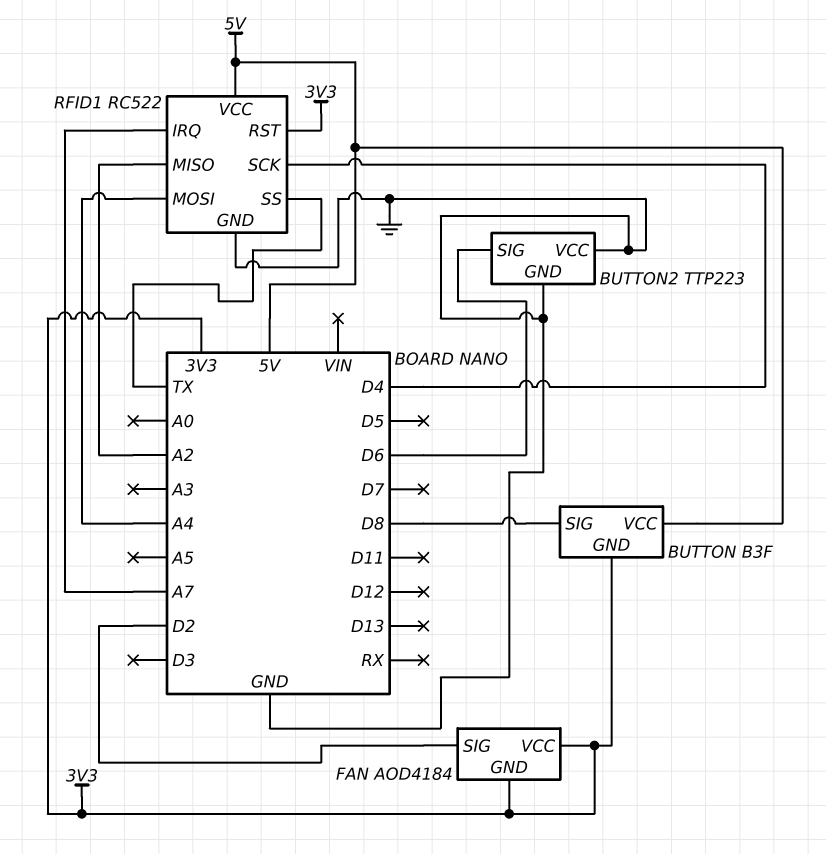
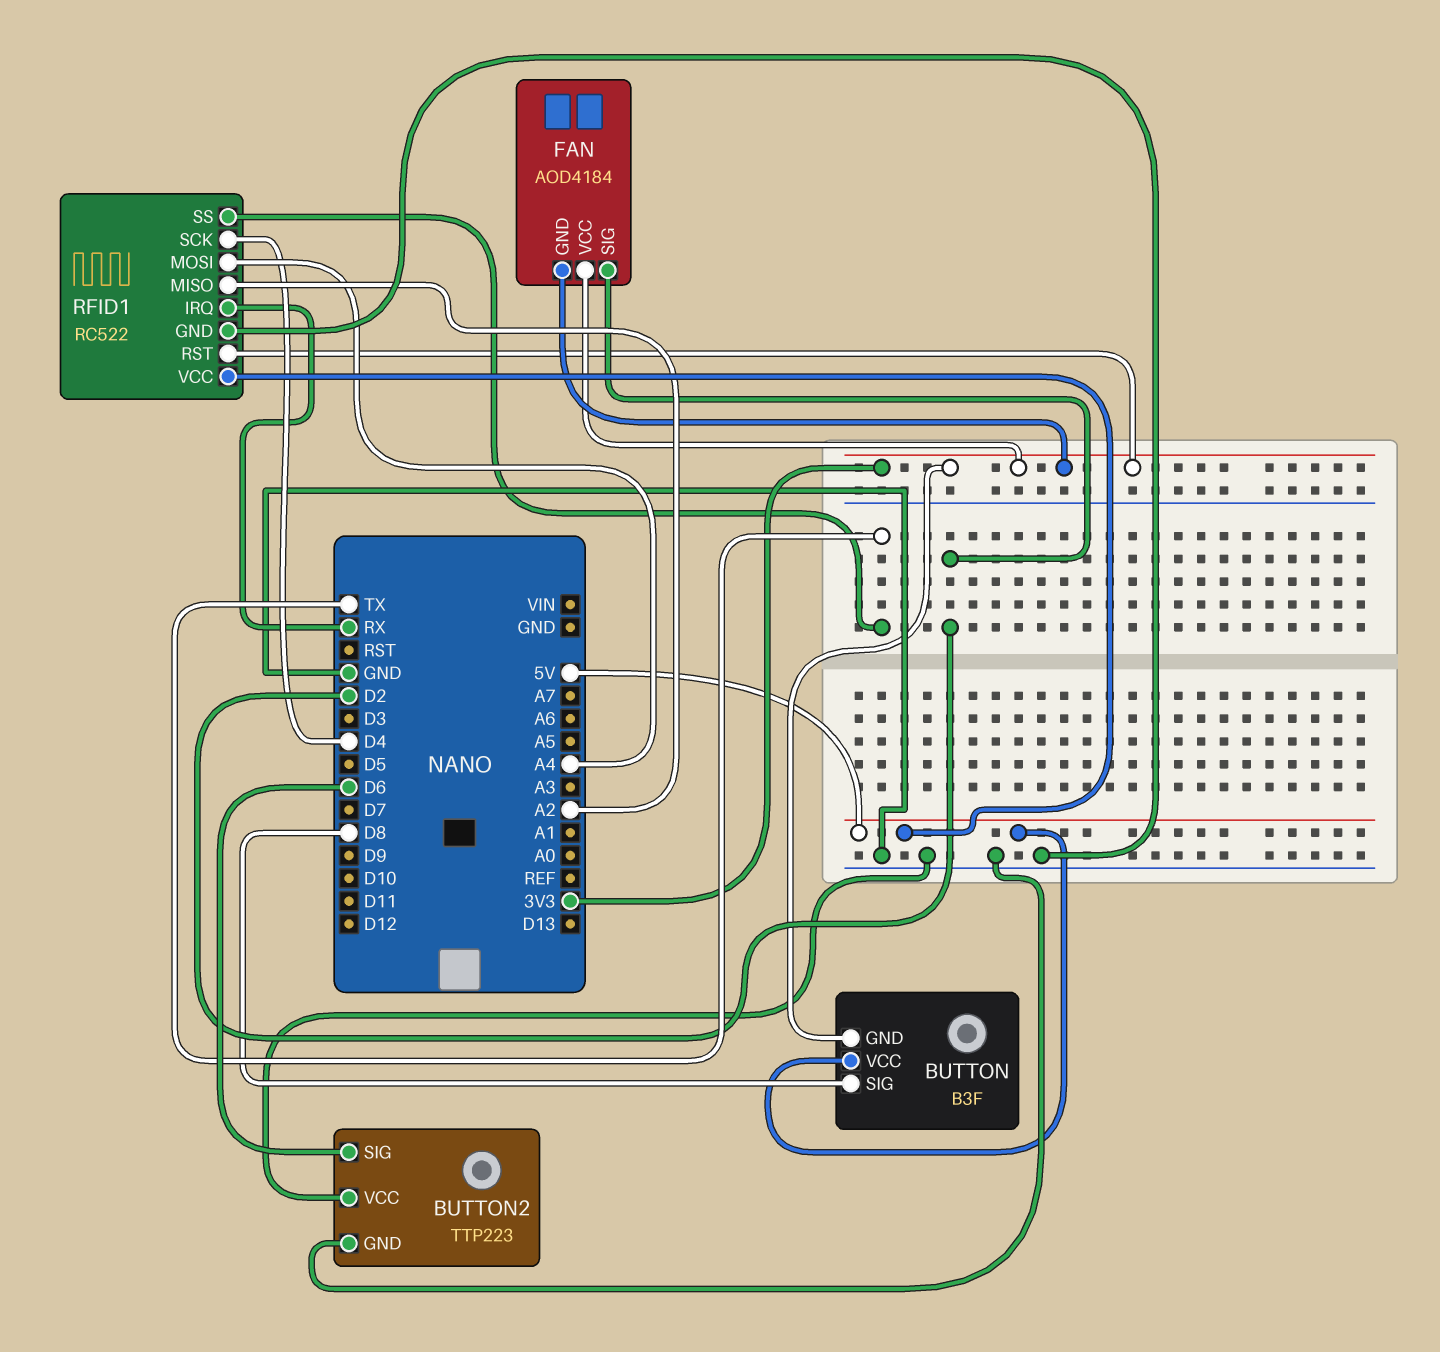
RFID1 pin IRQ: A7 -> RX

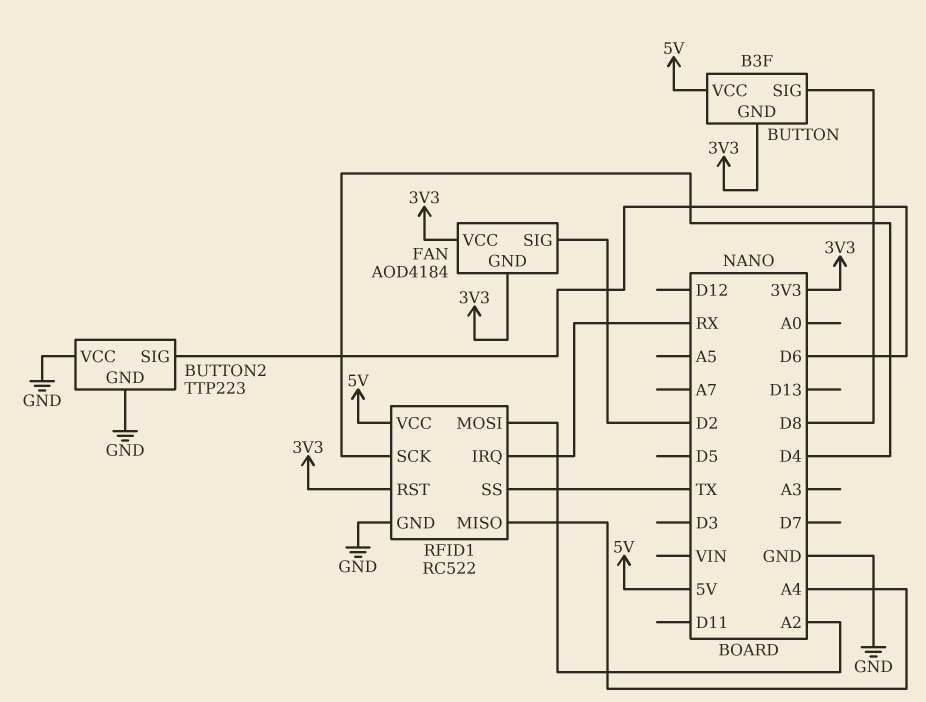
RFID1 pin MISO: A2 -> A4
RFID1 pin MOSI: A4 -> A2

